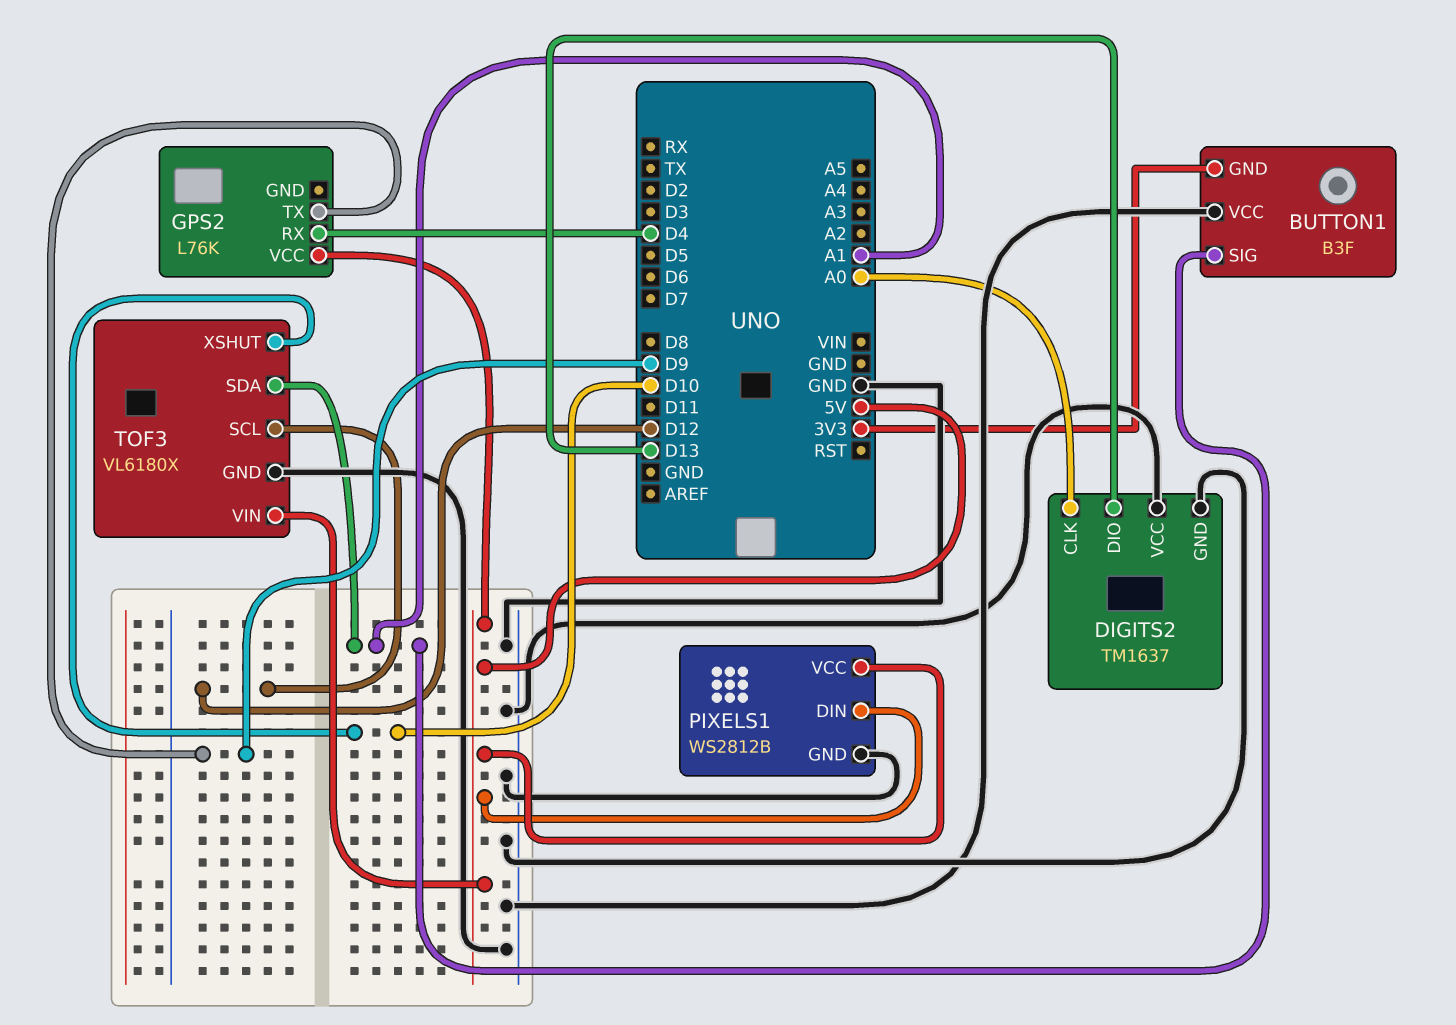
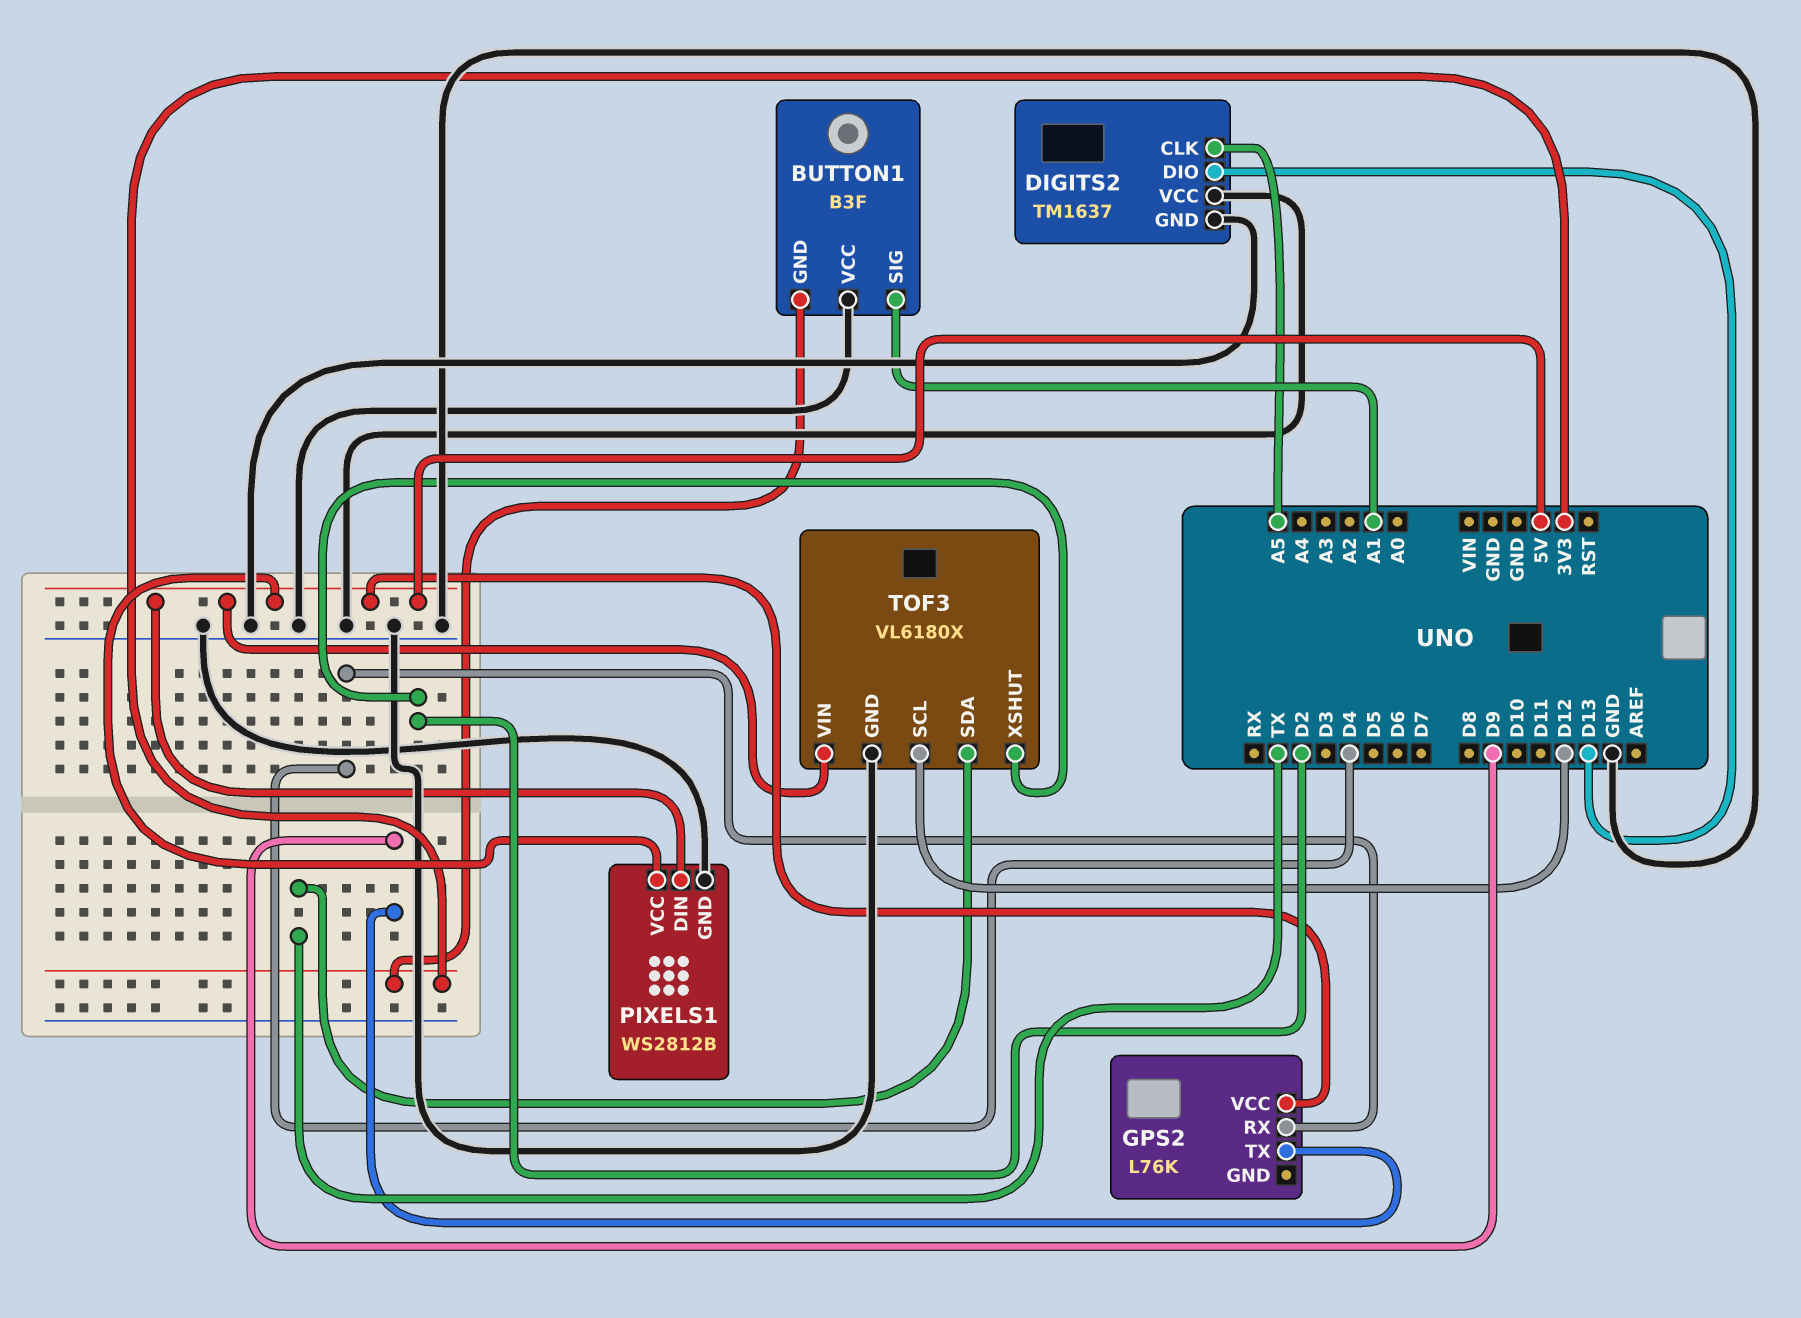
DIGITS2 pin CLK: A0 -> A5
TOF3 pin SDA: A1 -> TX
TOF3 pin XSHUT: D10 -> D2

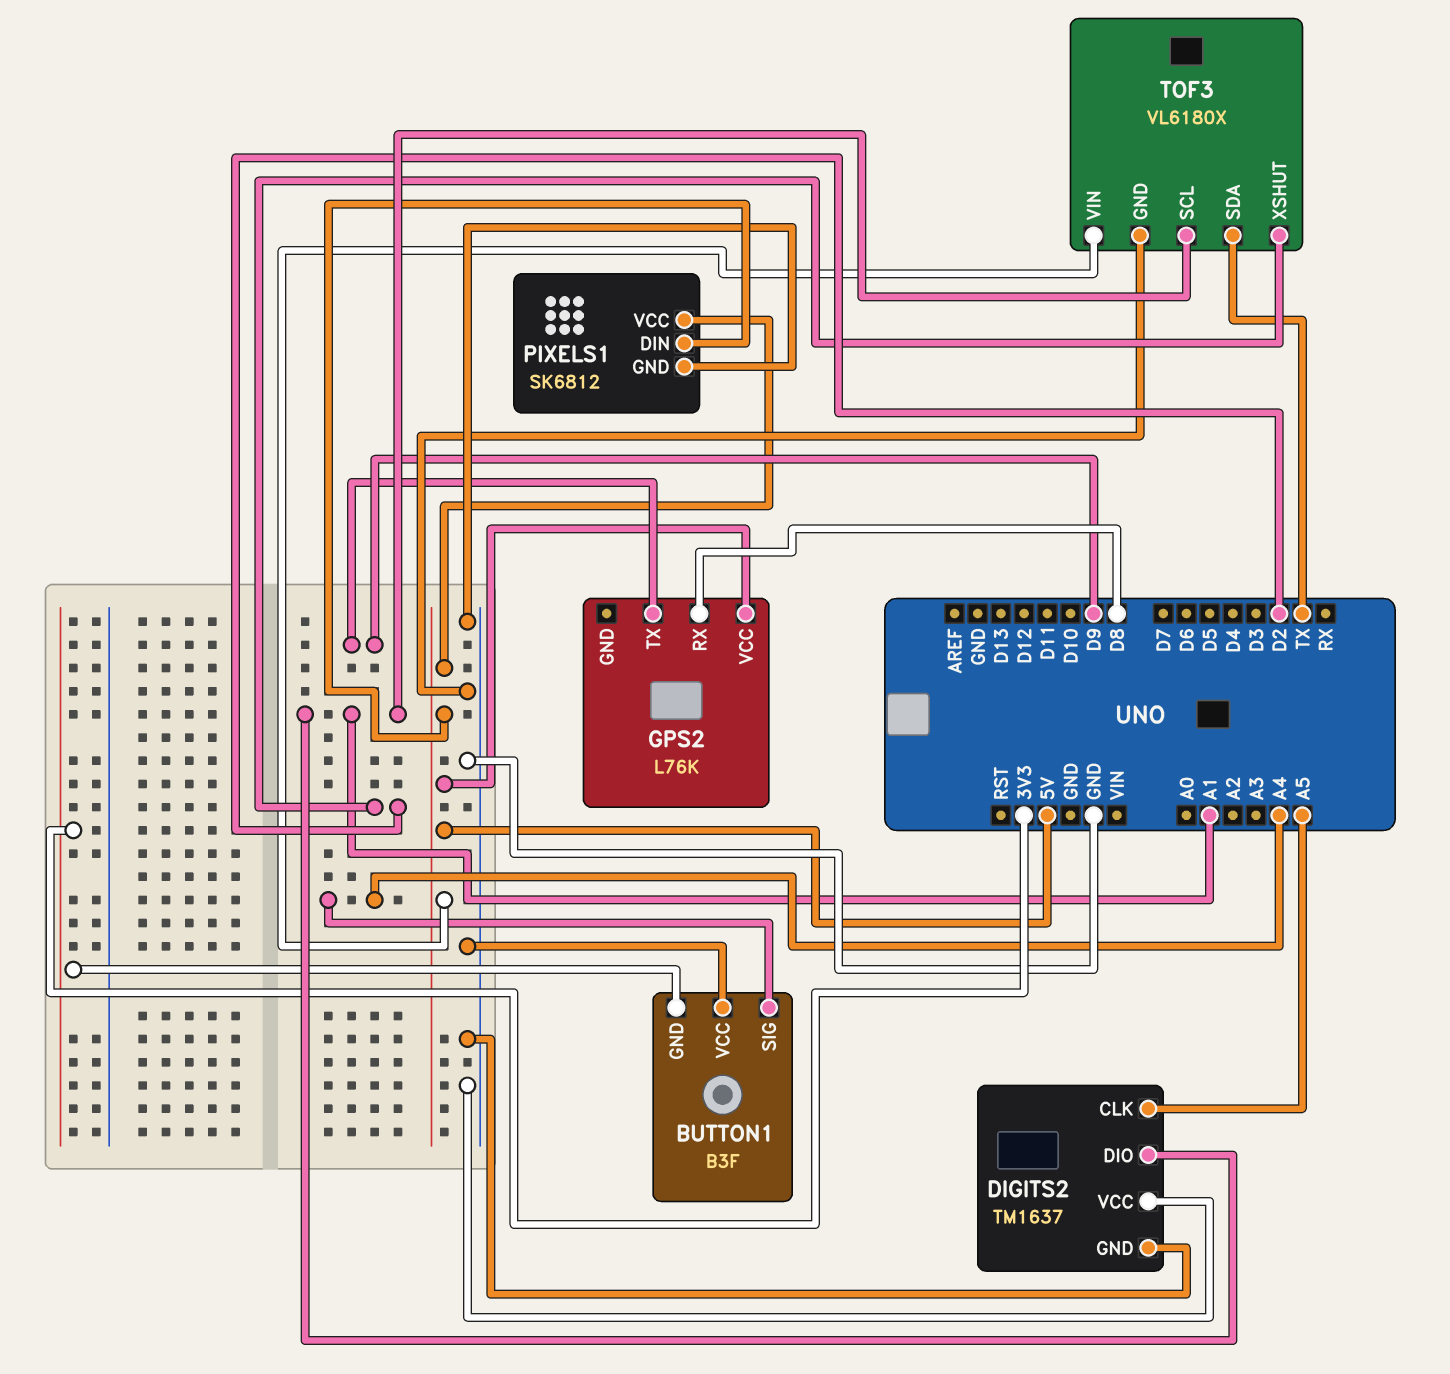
BUTTON1 pin SIG: A1 -> A4
DIGITS2 pin DIO: D13 -> A1
GPS2 pin RX: D4 -> D8
PIXELS1: WS2812B -> SK6812
TOF3 pin SCL: D12 -> A1

